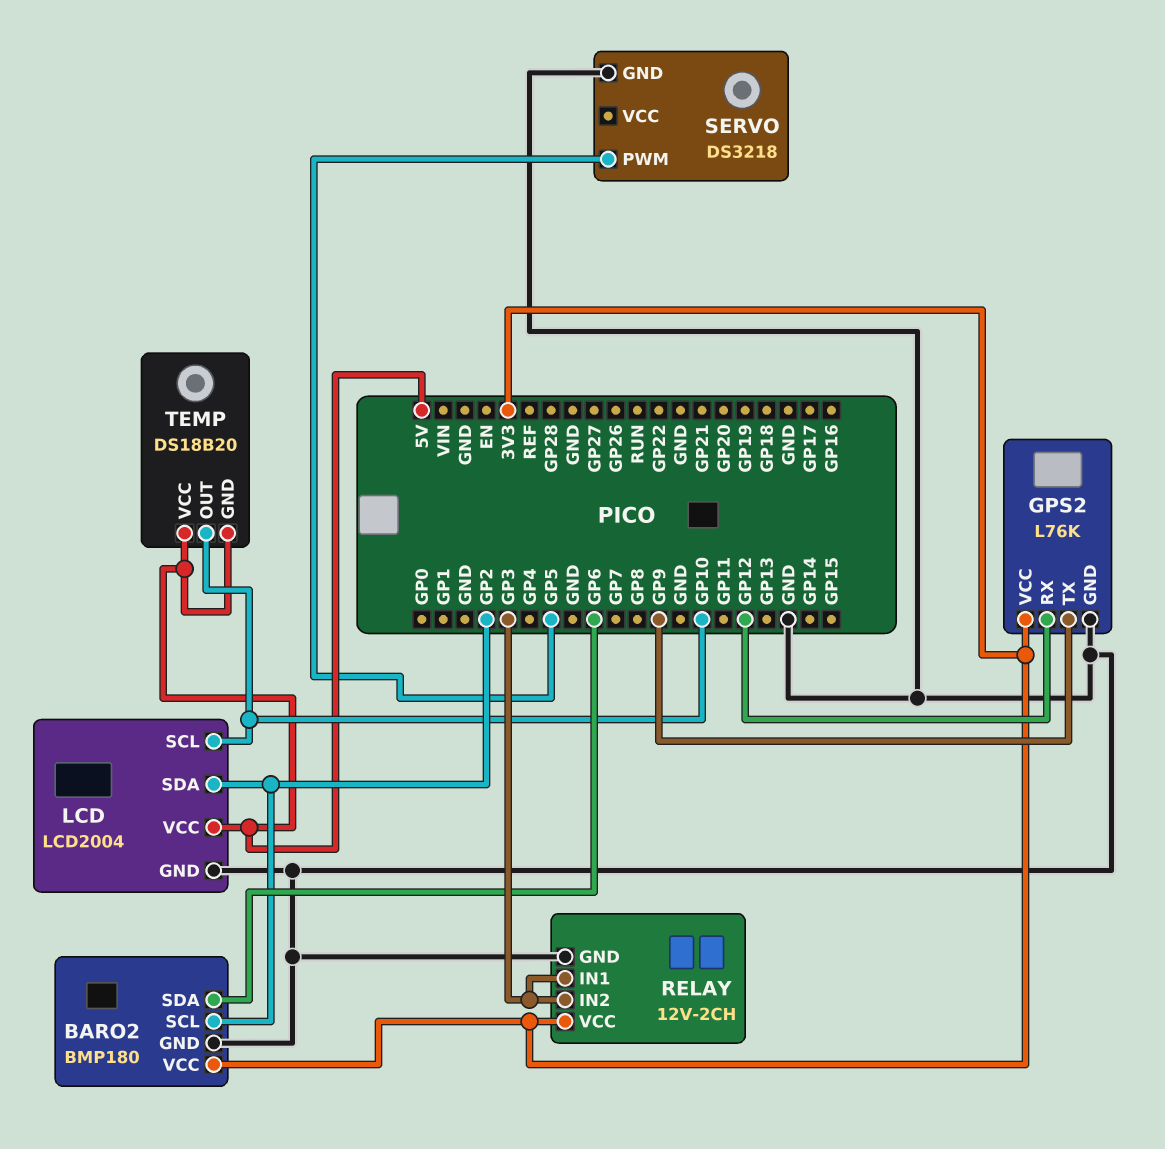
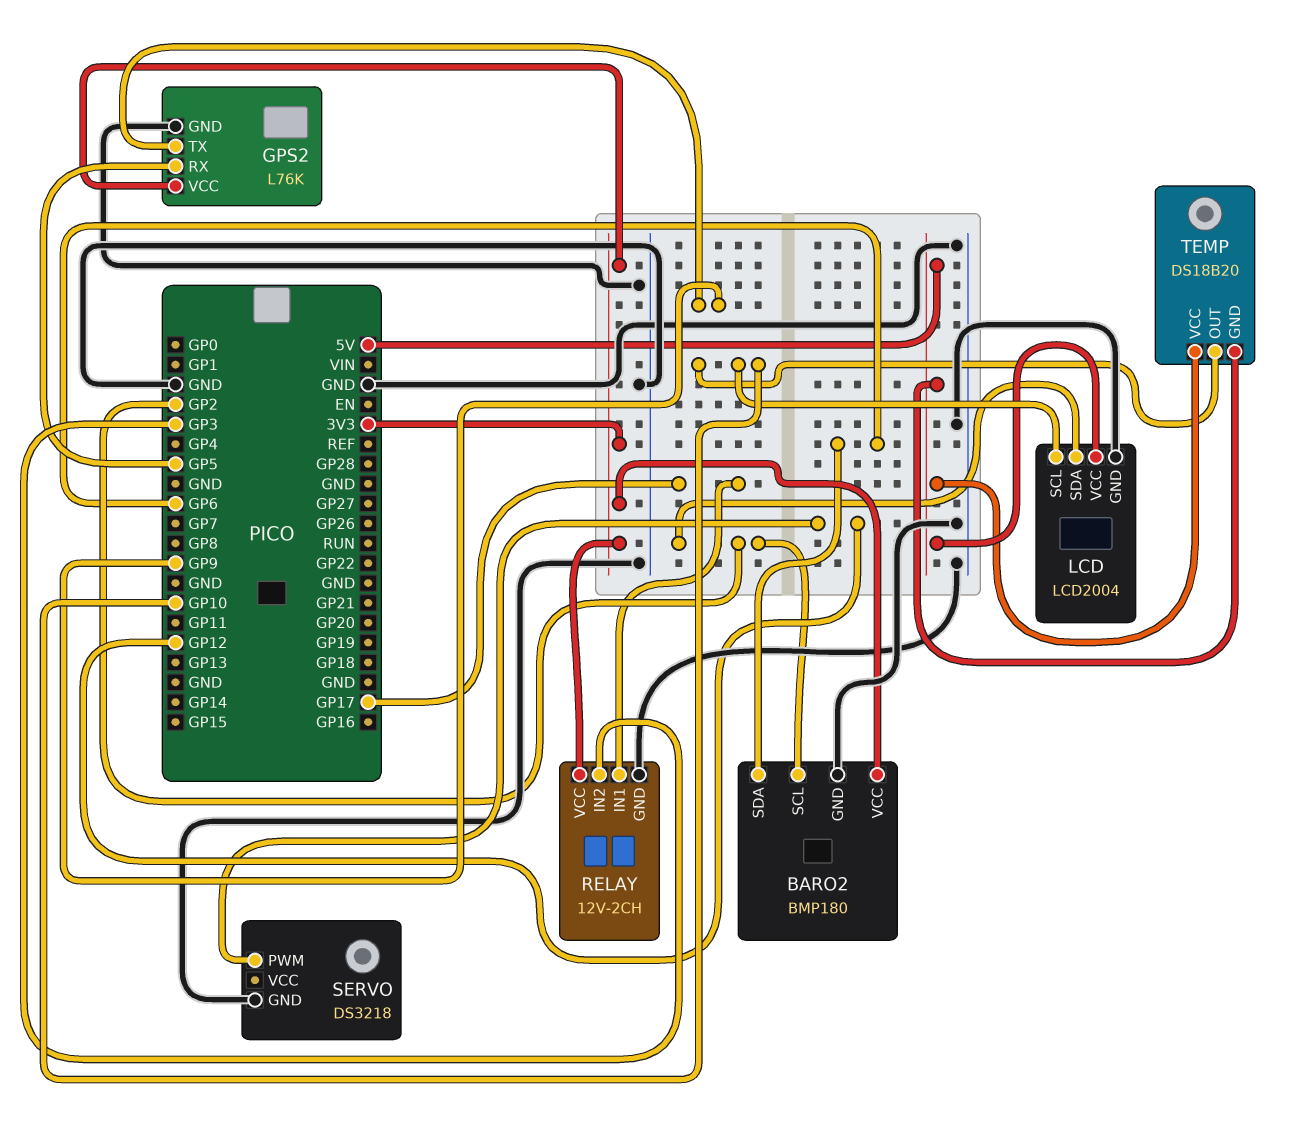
GPS2 pin RX: GP12 -> GP5
RELAY pin IN1: GP3 -> GP17
SERVO pin PWM: GP5 -> GP12

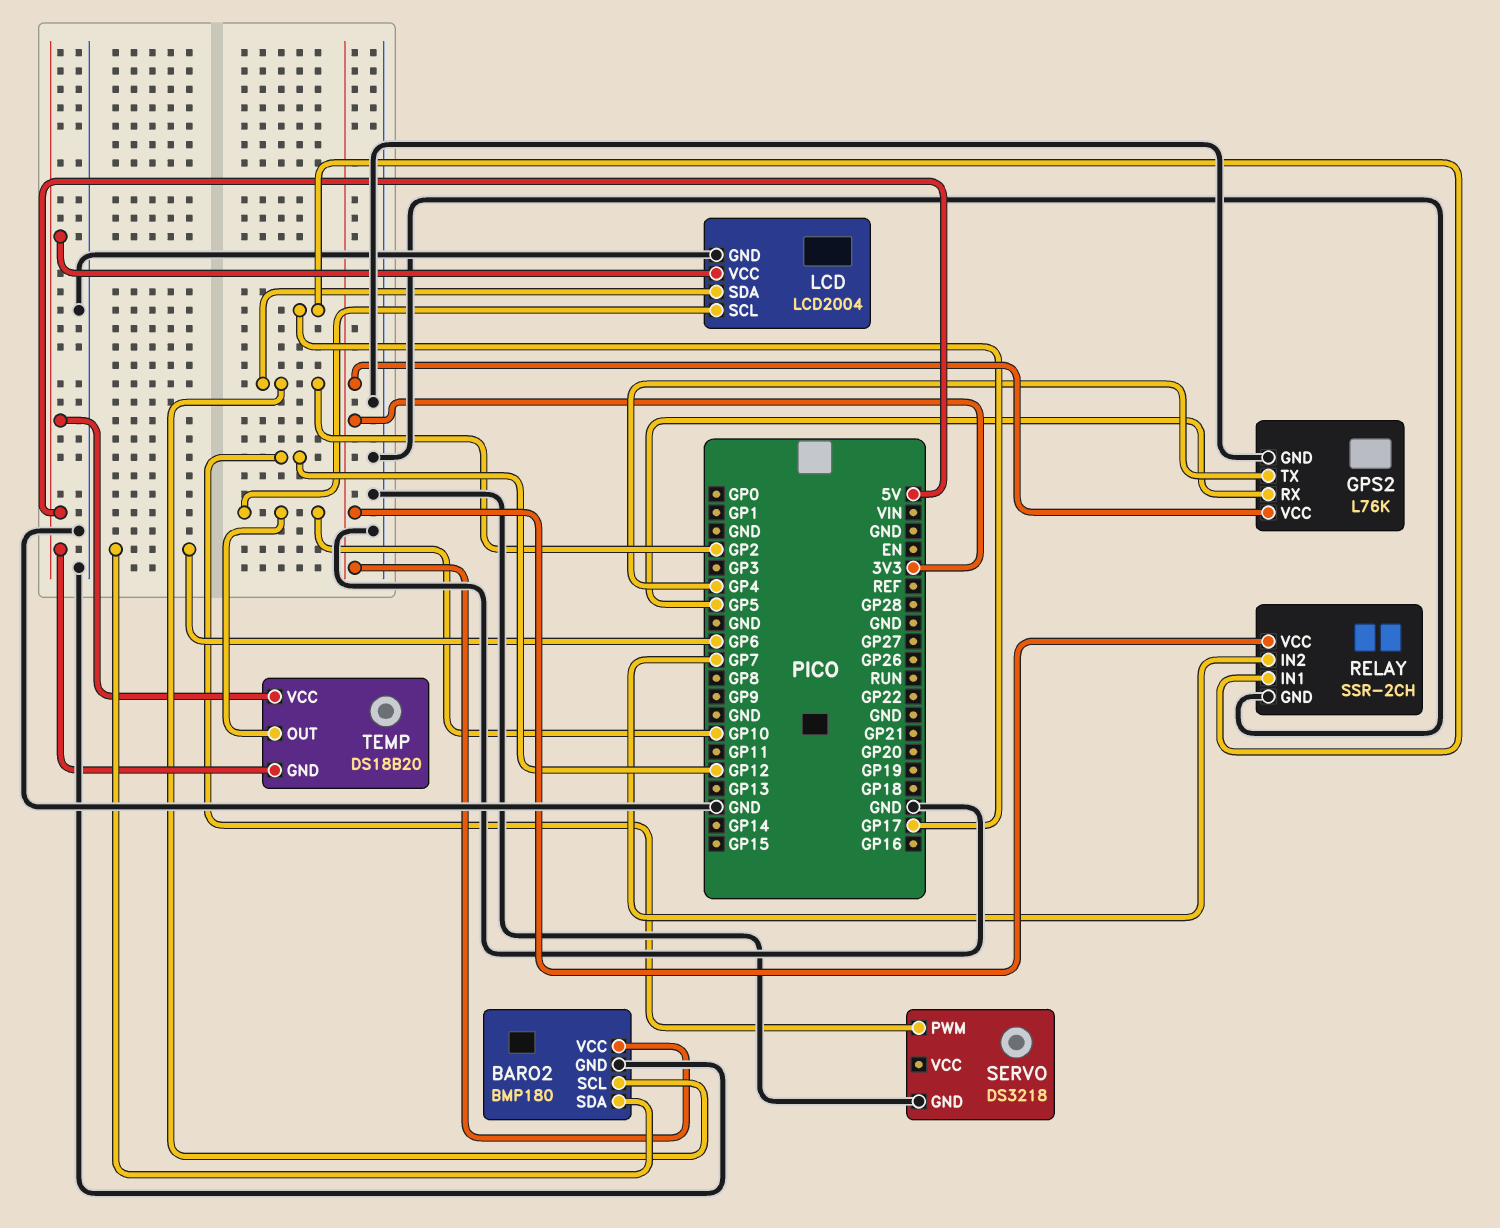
GPS2 pin TX: GP9 -> GP4
RELAY: 12V-2CH -> SSR-2CH
RELAY pin IN2: GP3 -> GP7

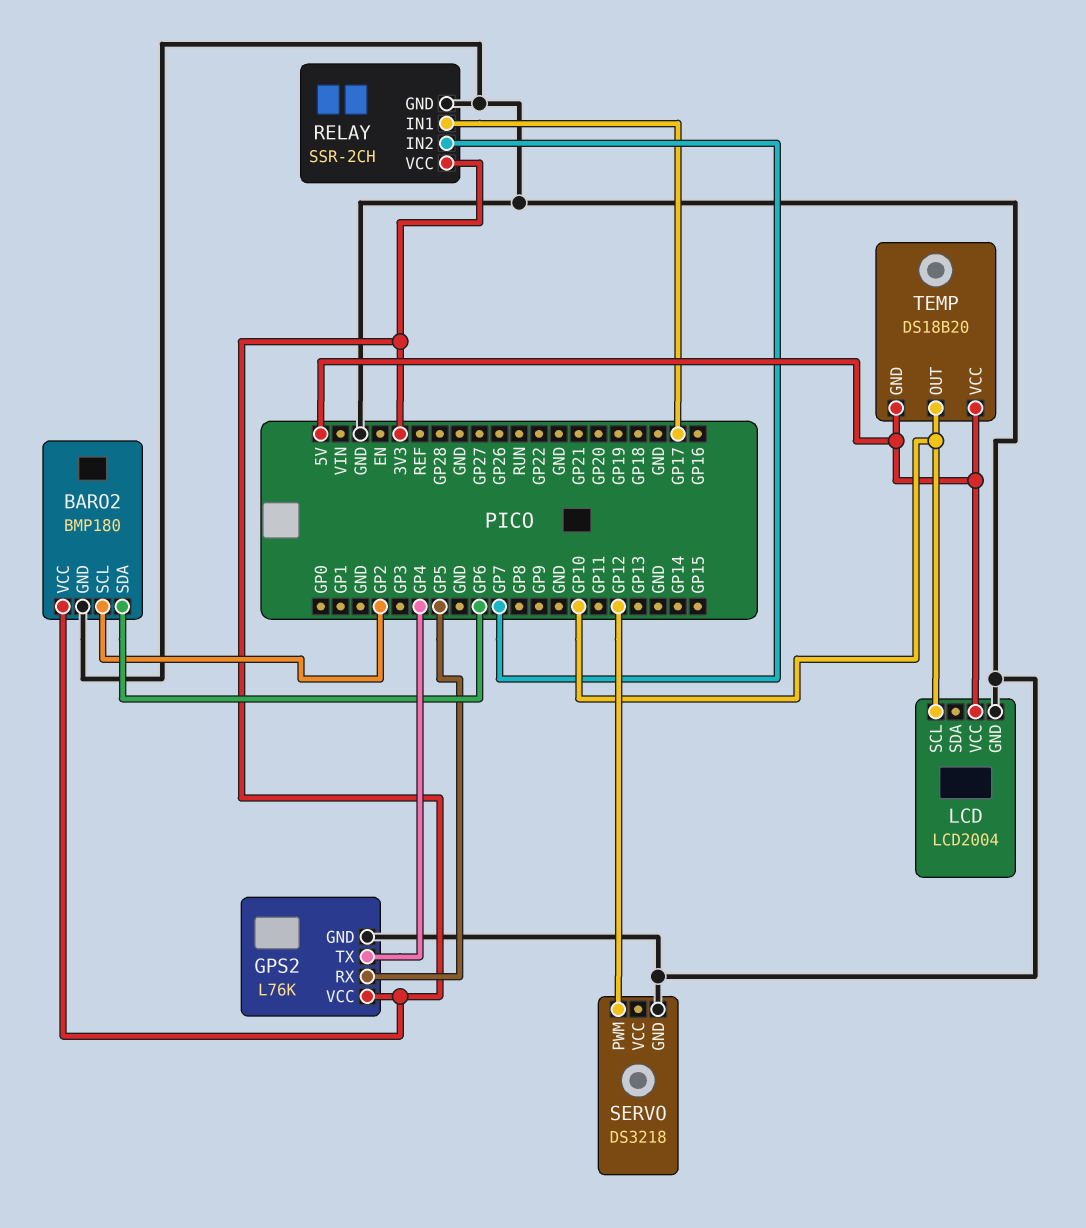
LCD pin SDA: GP2 -> none

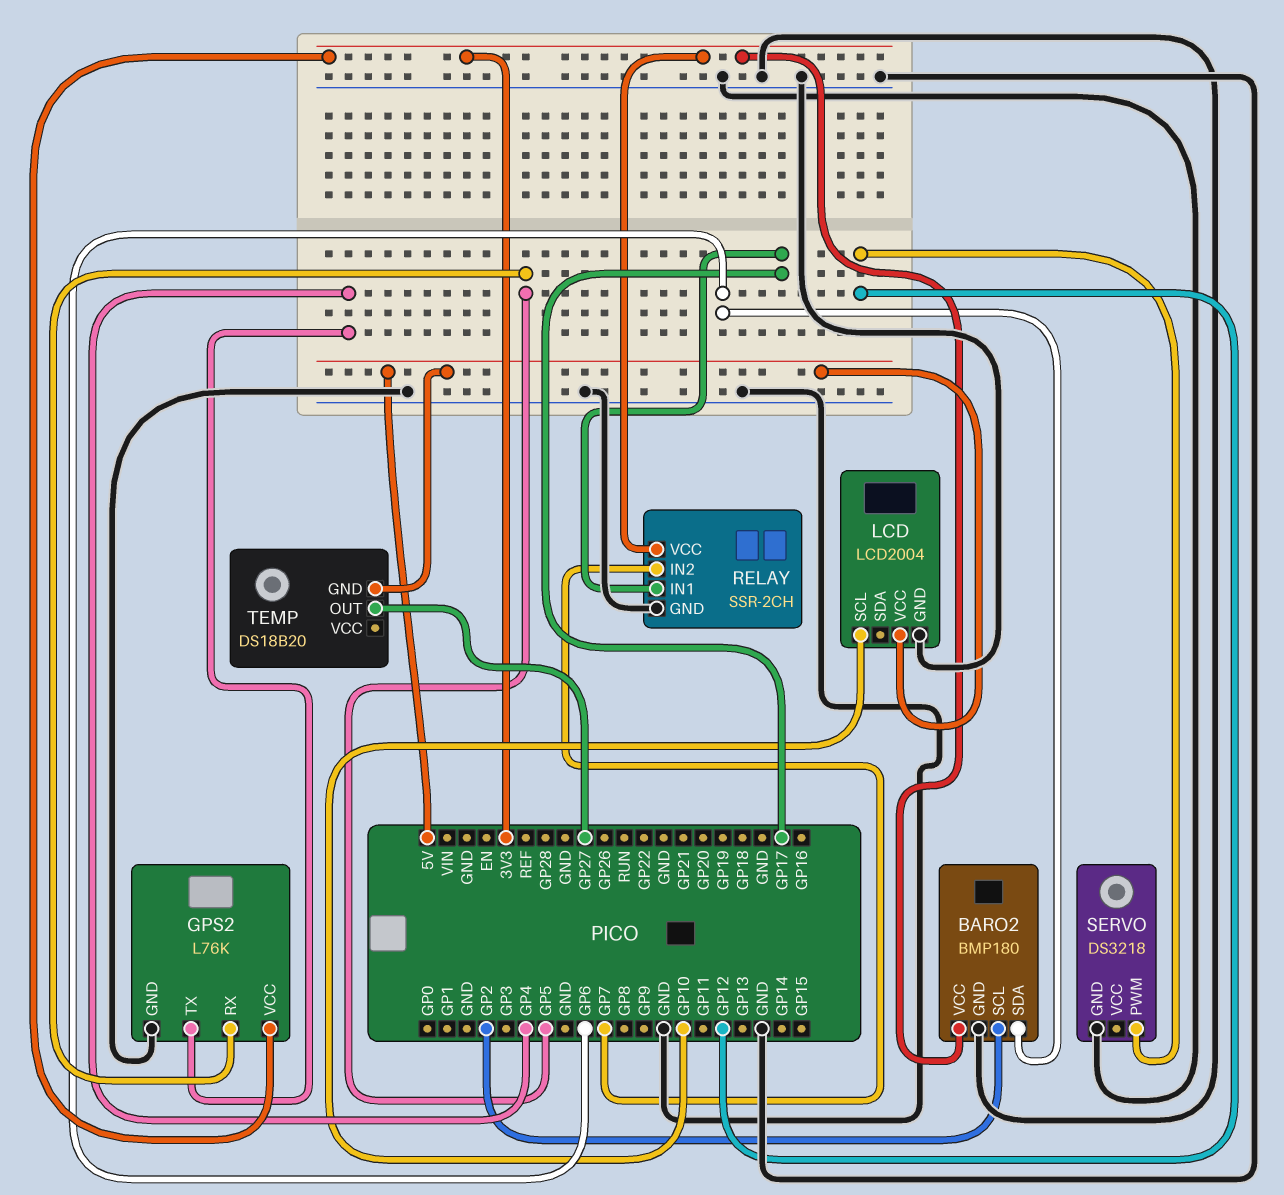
TEMP pin OUT: GP10 -> GP27
TEMP pin VCC: 5V -> none

